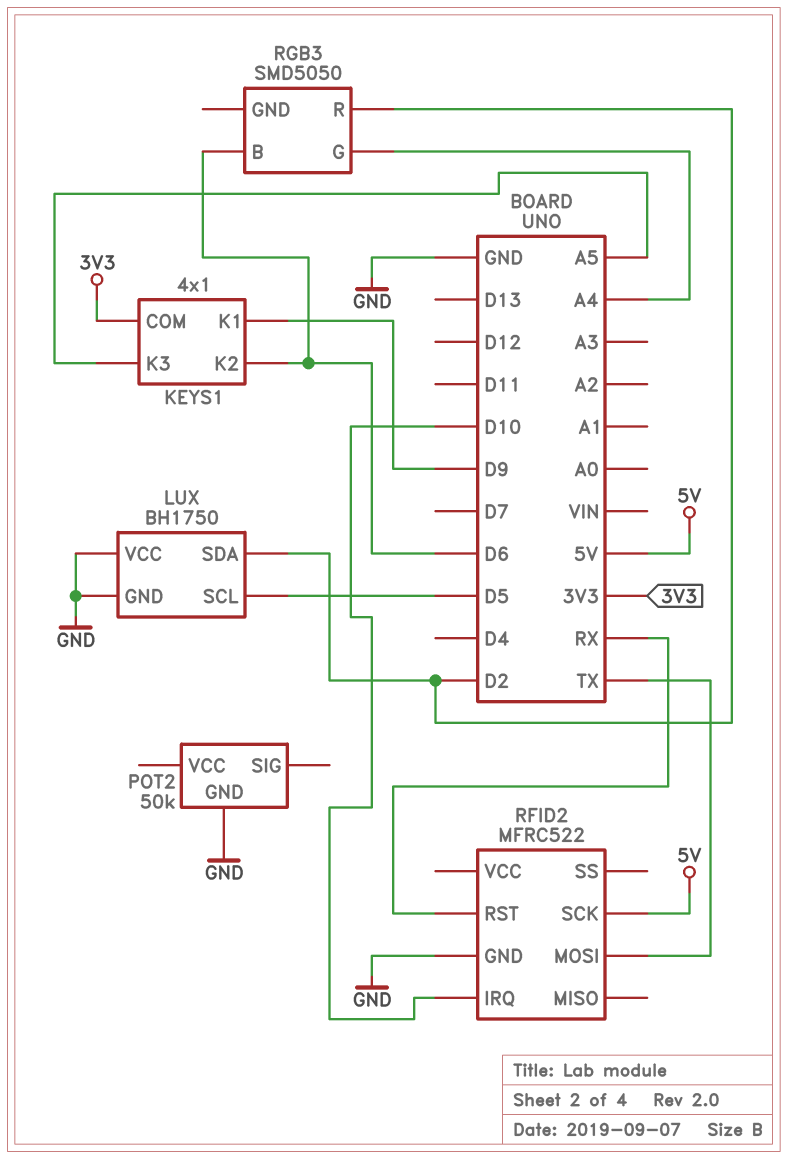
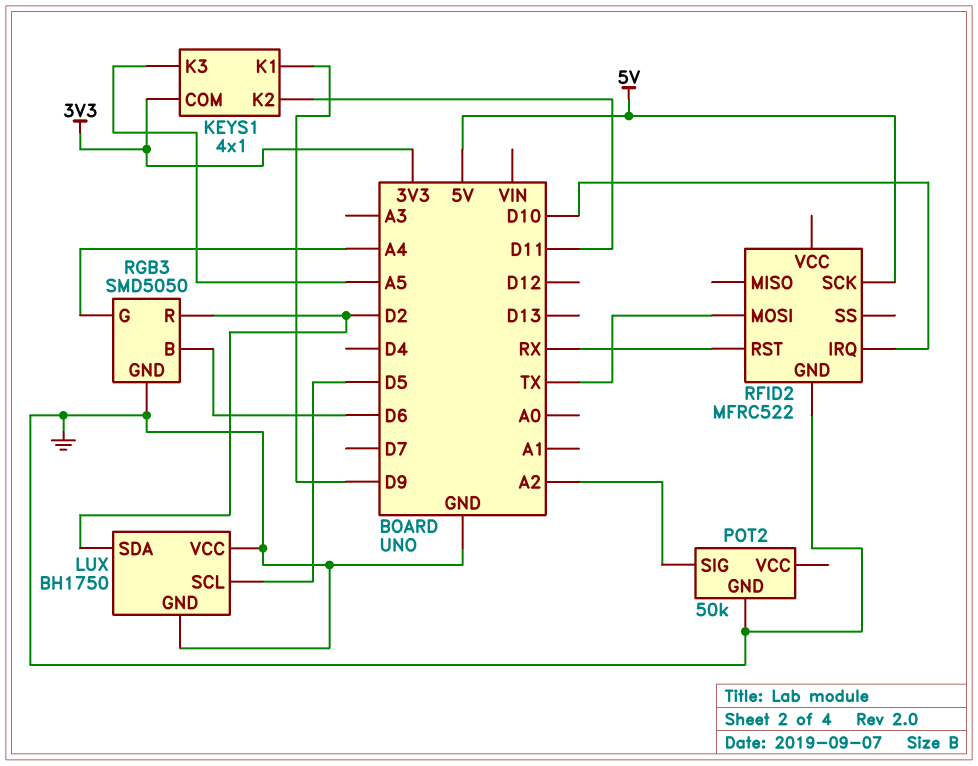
KEYS1 pin K2: D6 -> D11
POT2 pin SIG: none -> A2
RGB3 pin GND: none -> GND

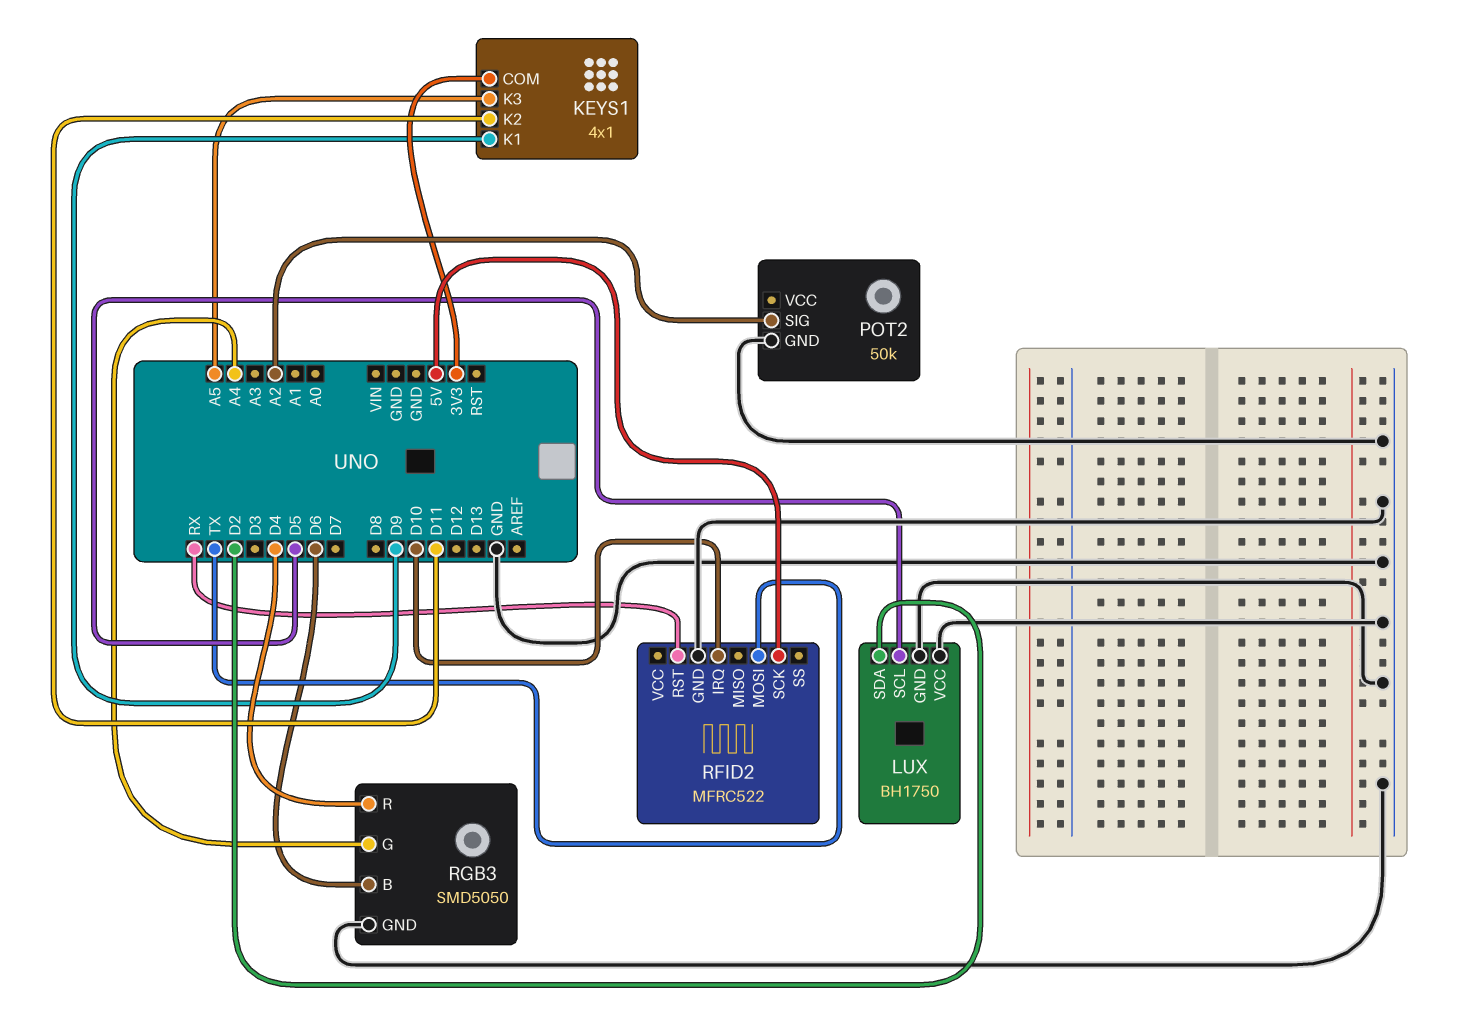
RGB3 pin R: D2 -> D4

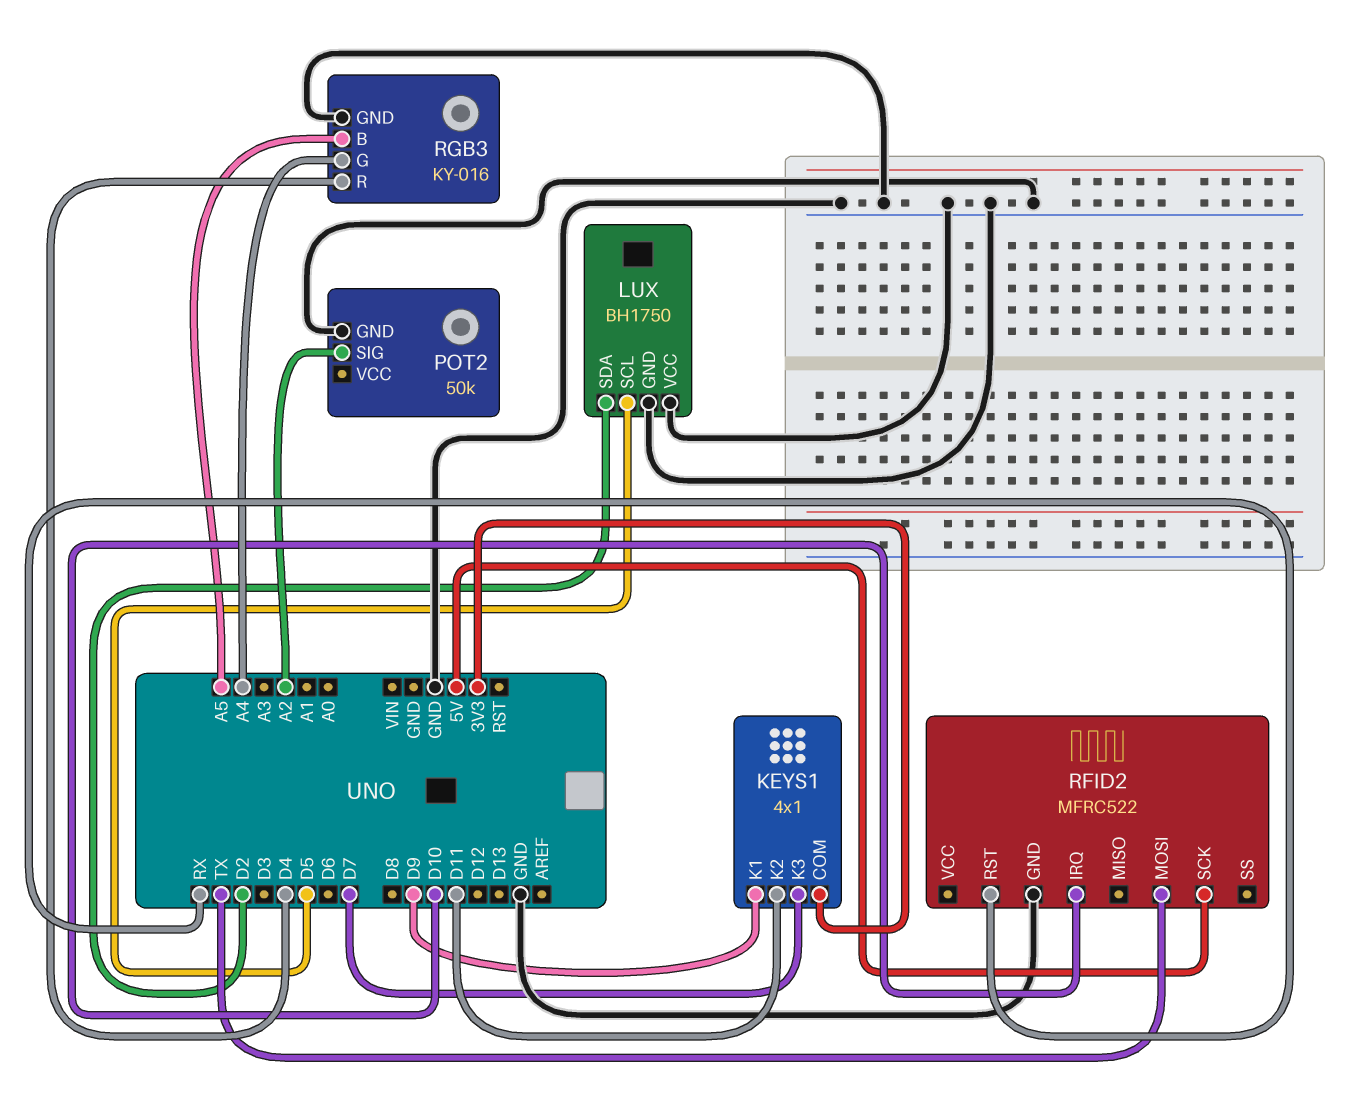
KEYS1 pin K3: A5 -> D7
RGB3: SMD5050 -> KY-016
RGB3 pin B: D6 -> A5

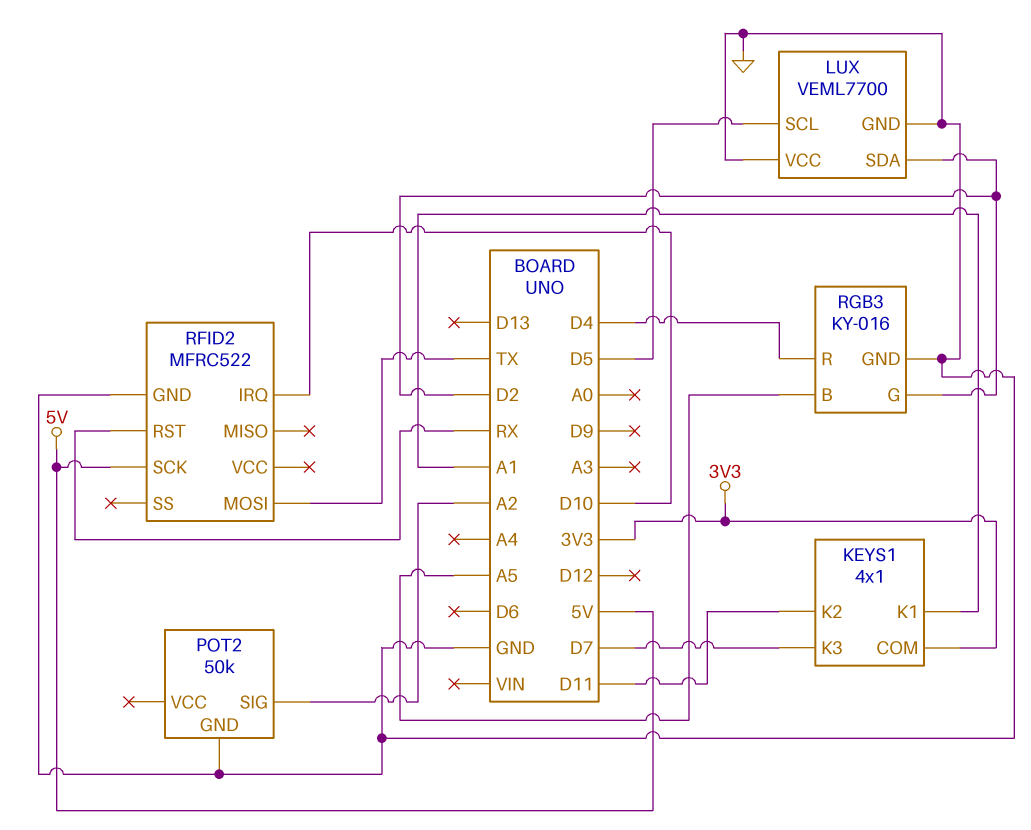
KEYS1 pin K1: D9 -> A1
LUX: BH1750 -> VEML7700
RGB3 pin G: A4 -> D2

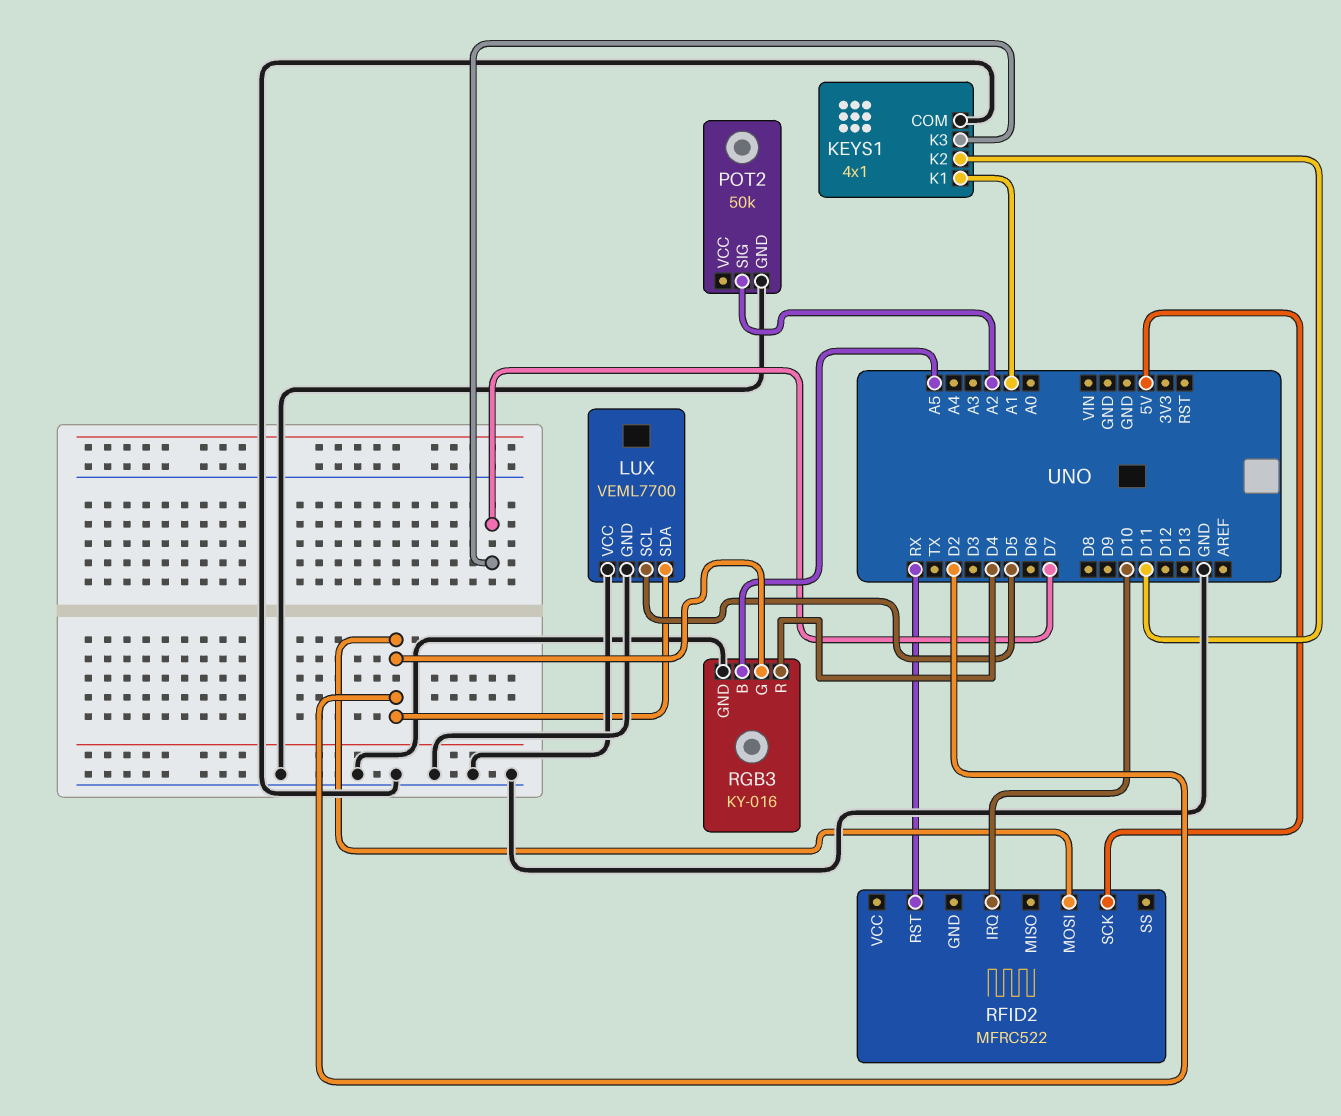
KEYS1 pin COM: 3V3 -> GND
RFID2 pin GND: GND -> none
RFID2 pin MOSI: TX -> D2

